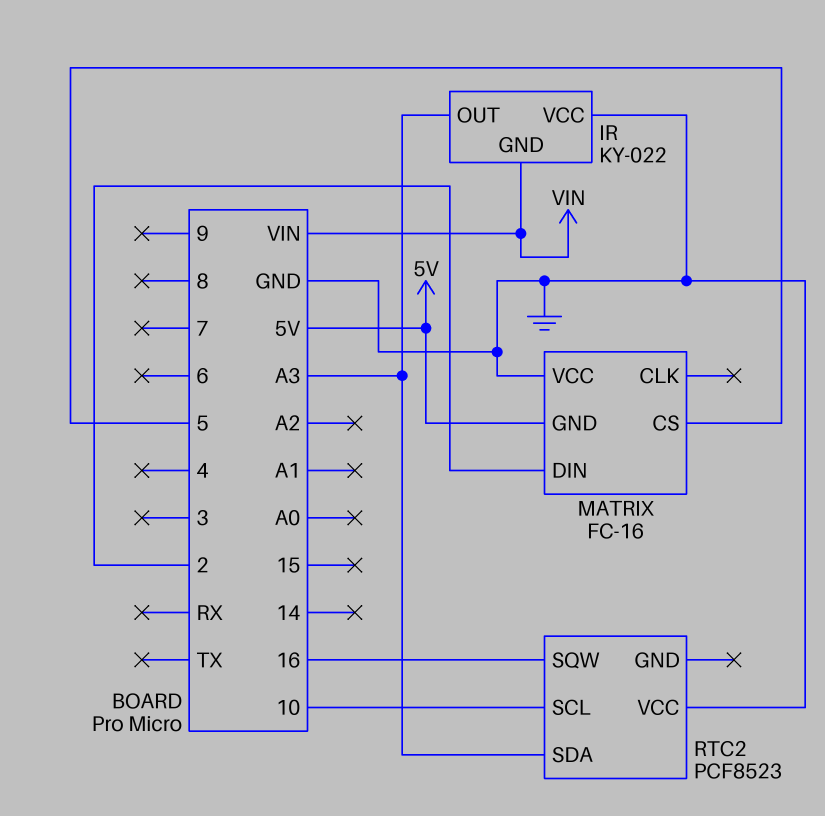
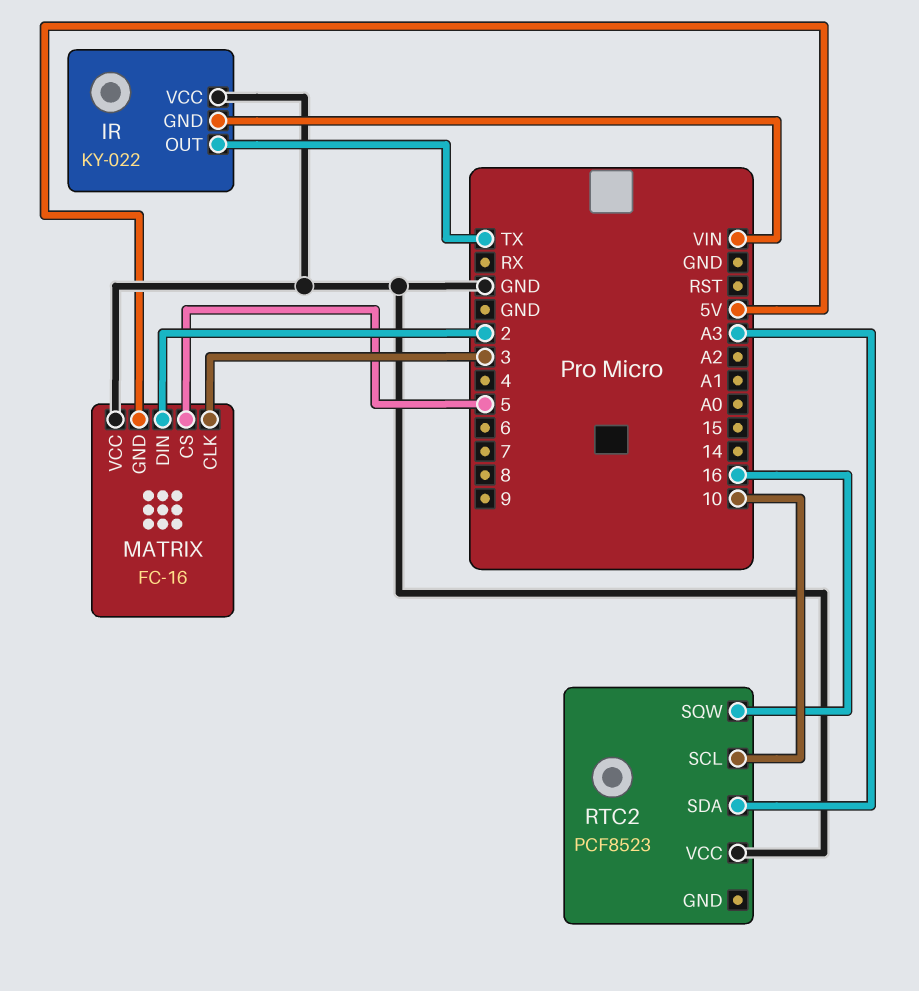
IR pin OUT: A3 -> TX
MATRIX pin CLK: none -> 3

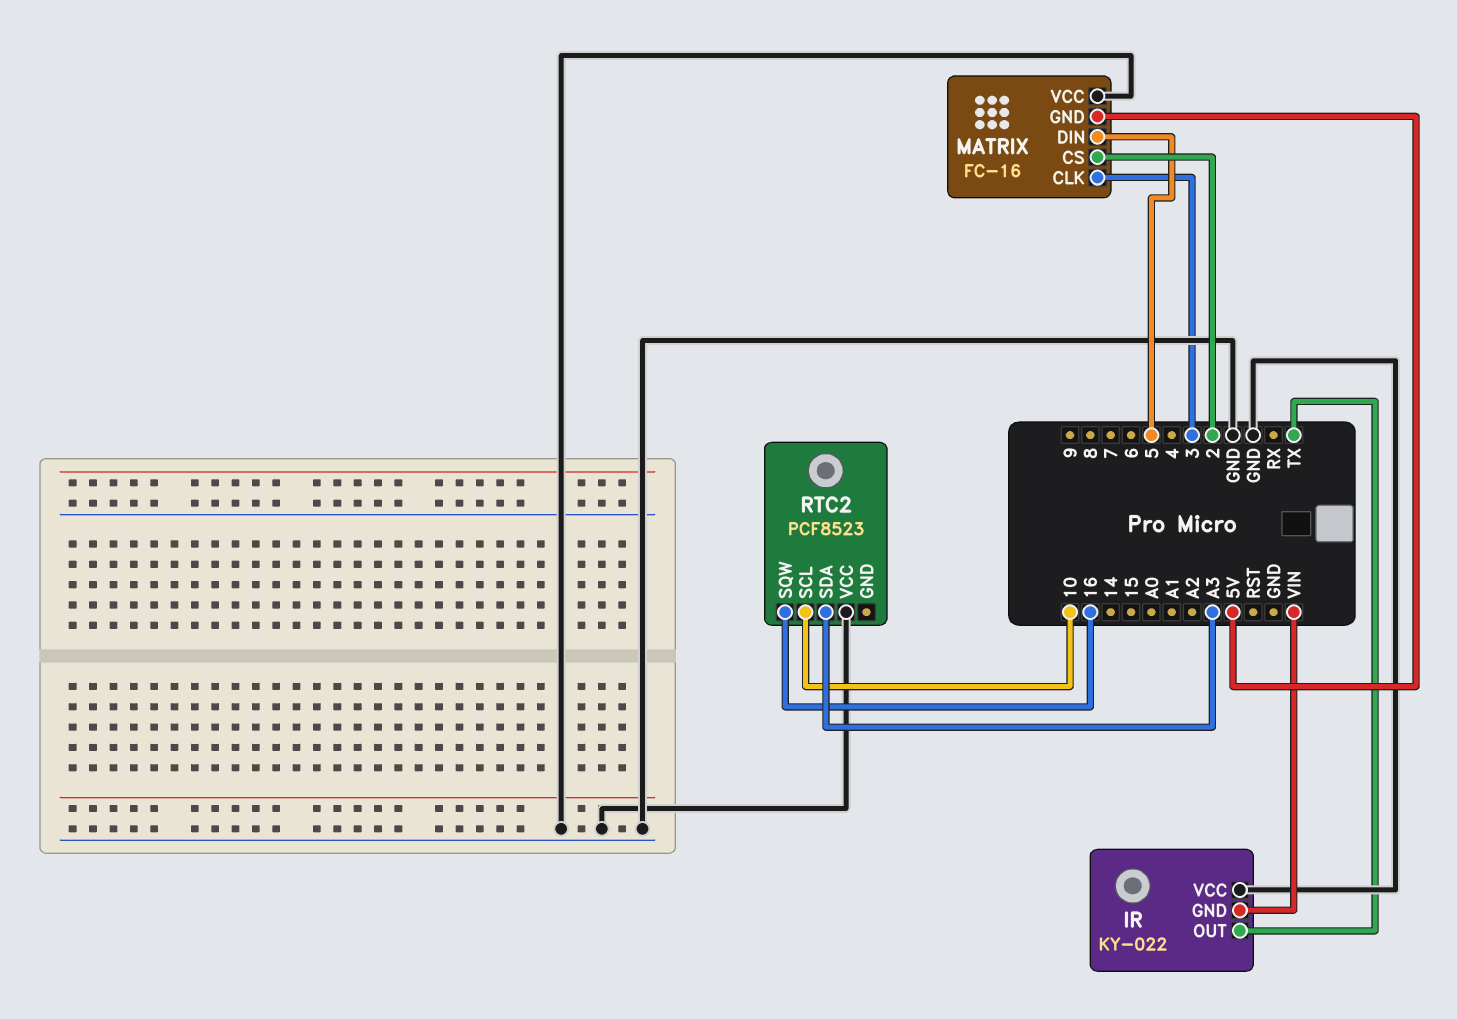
MATRIX pin CS: 5 -> 2
MATRIX pin DIN: 2 -> 5

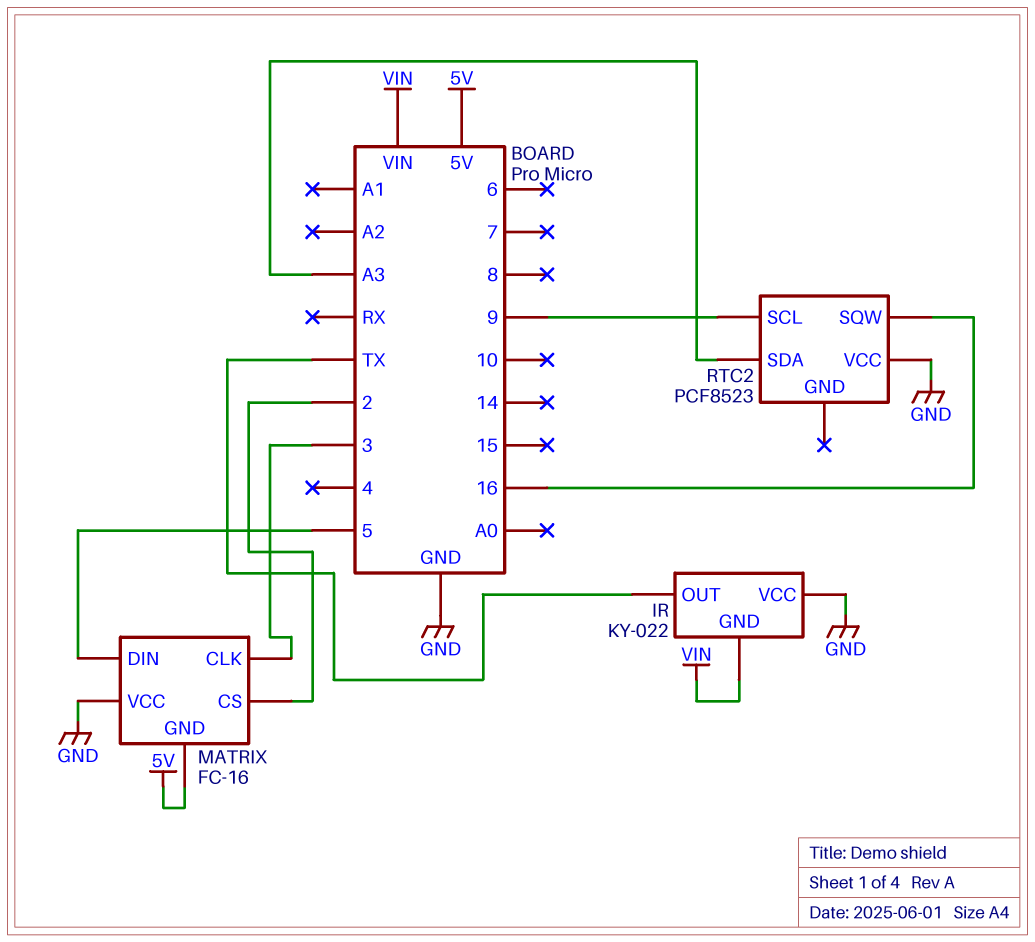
RTC2 pin SCL: 10 -> 9

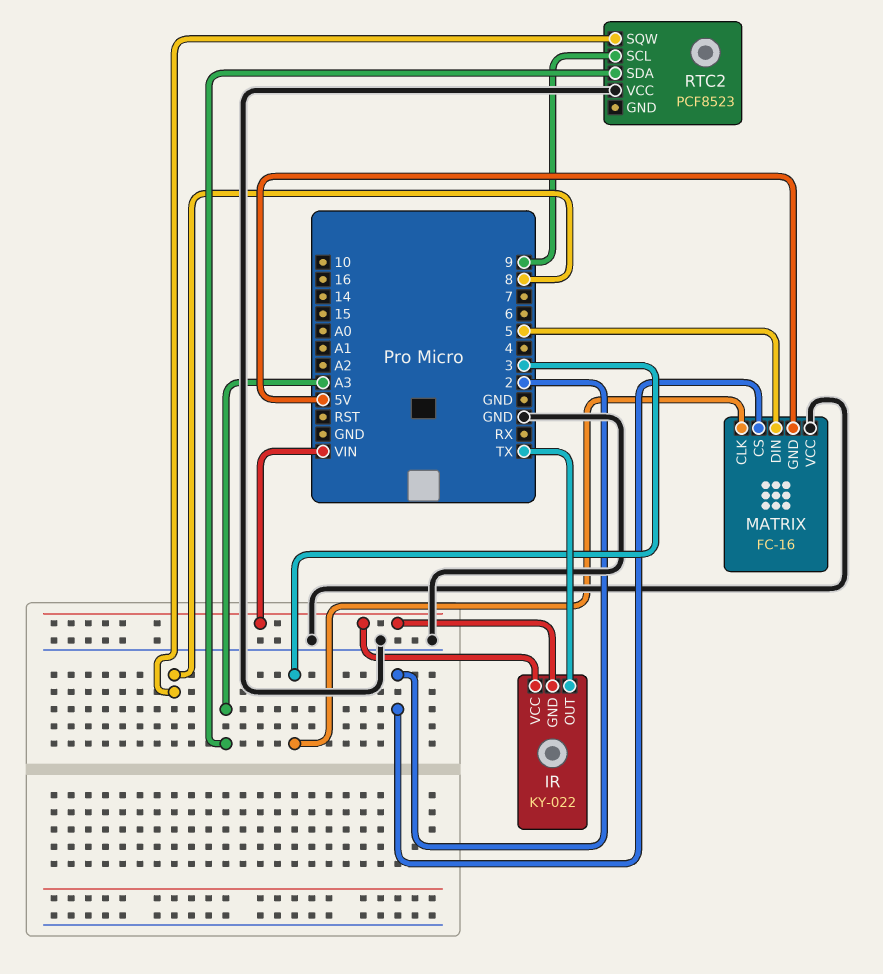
IR pin VCC: GND -> VIN
RTC2 pin SQW: 16 -> 8

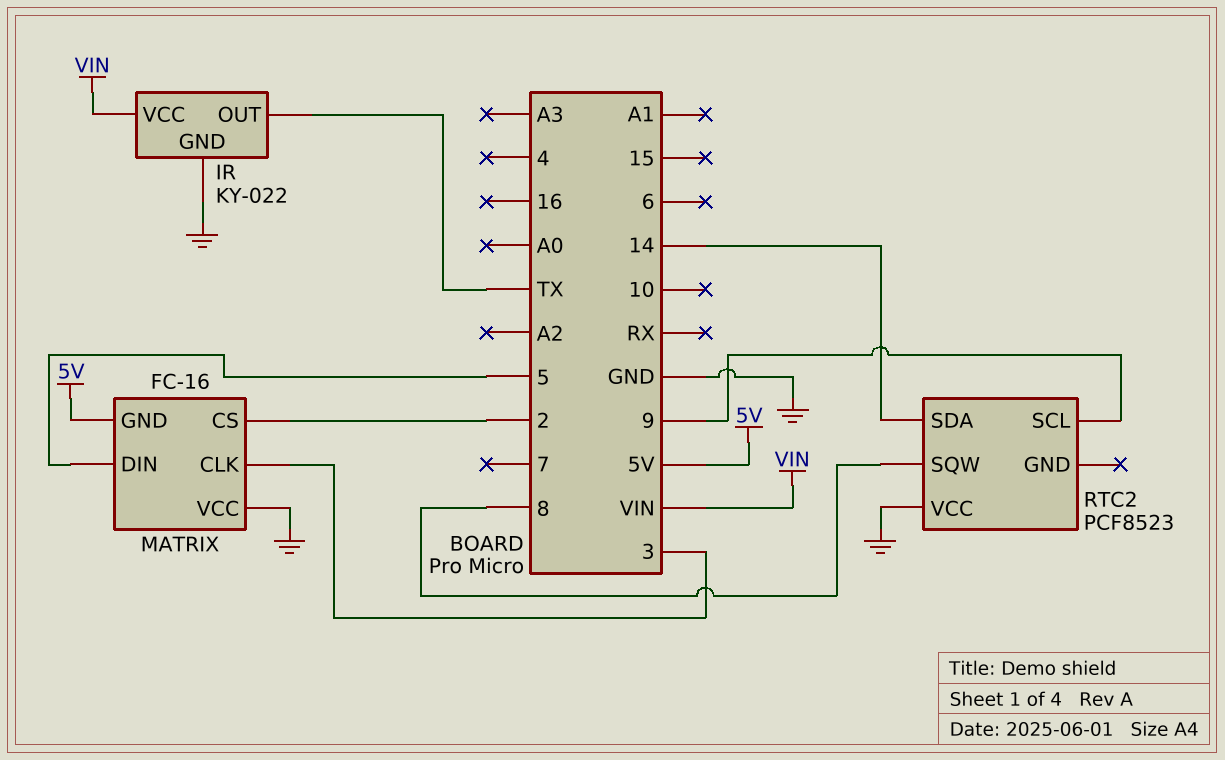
IR pin GND: VIN -> GND
RTC2 pin SDA: A3 -> 14

